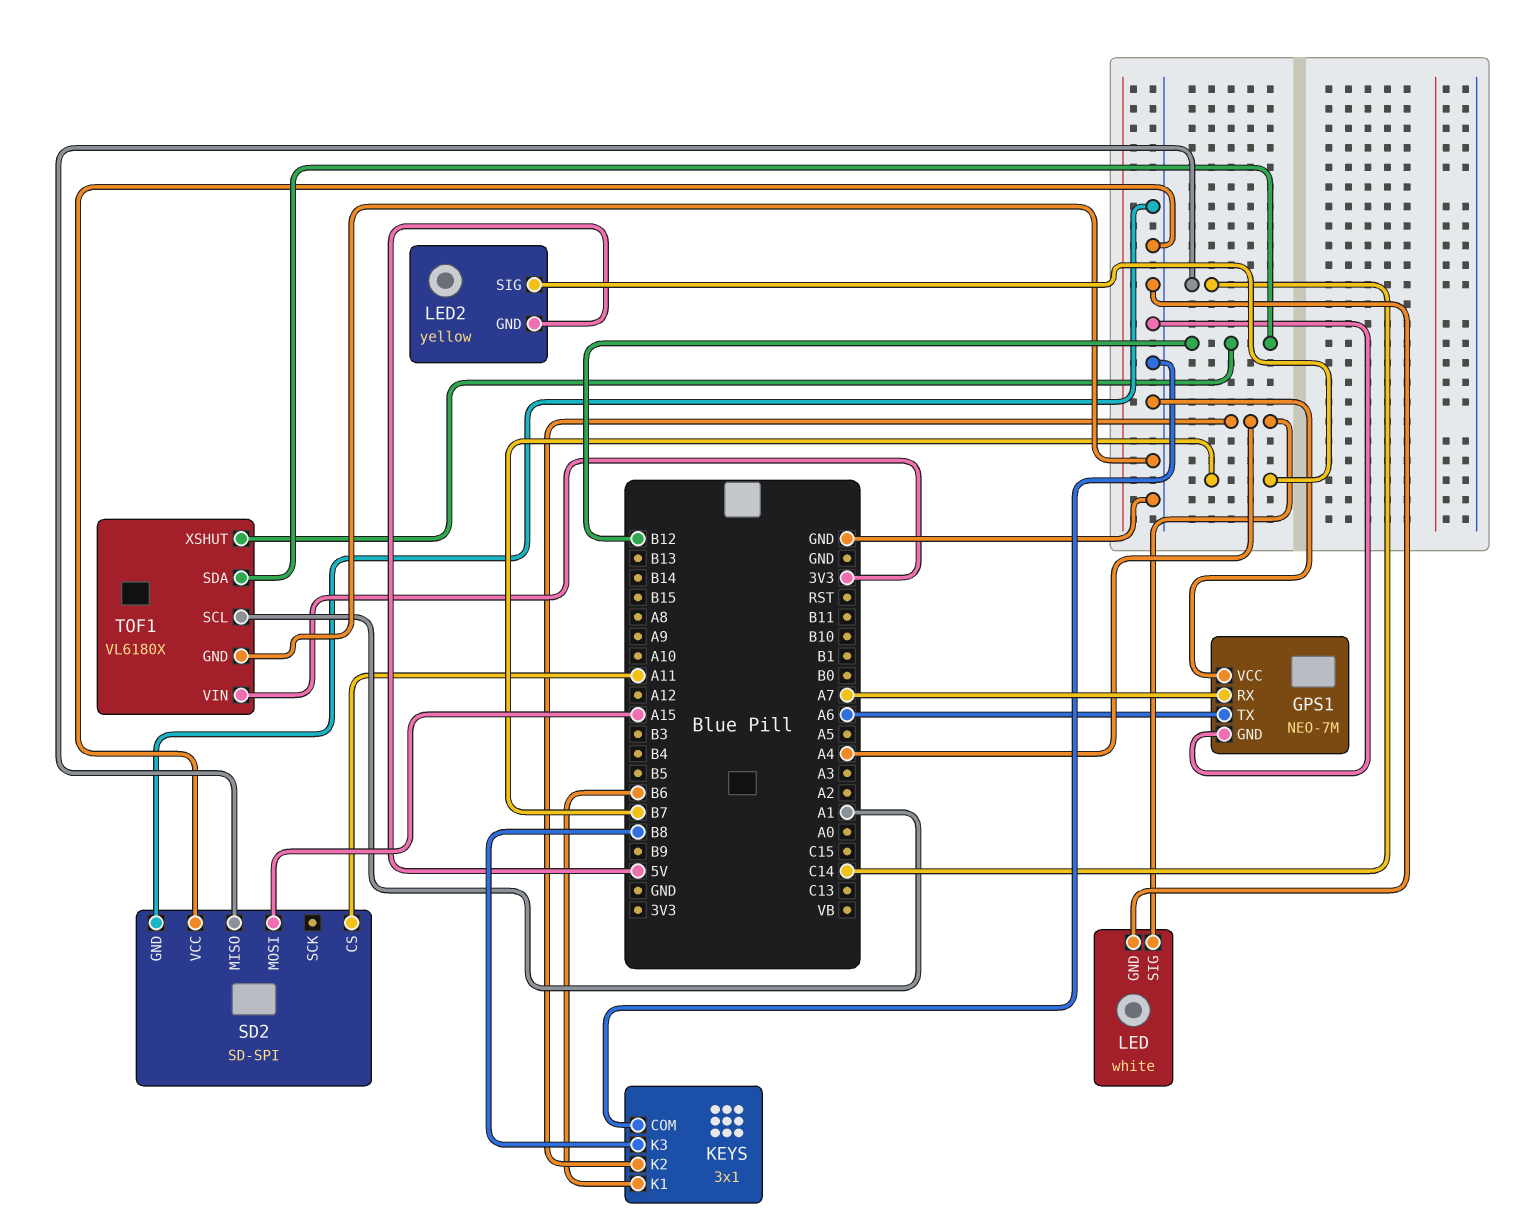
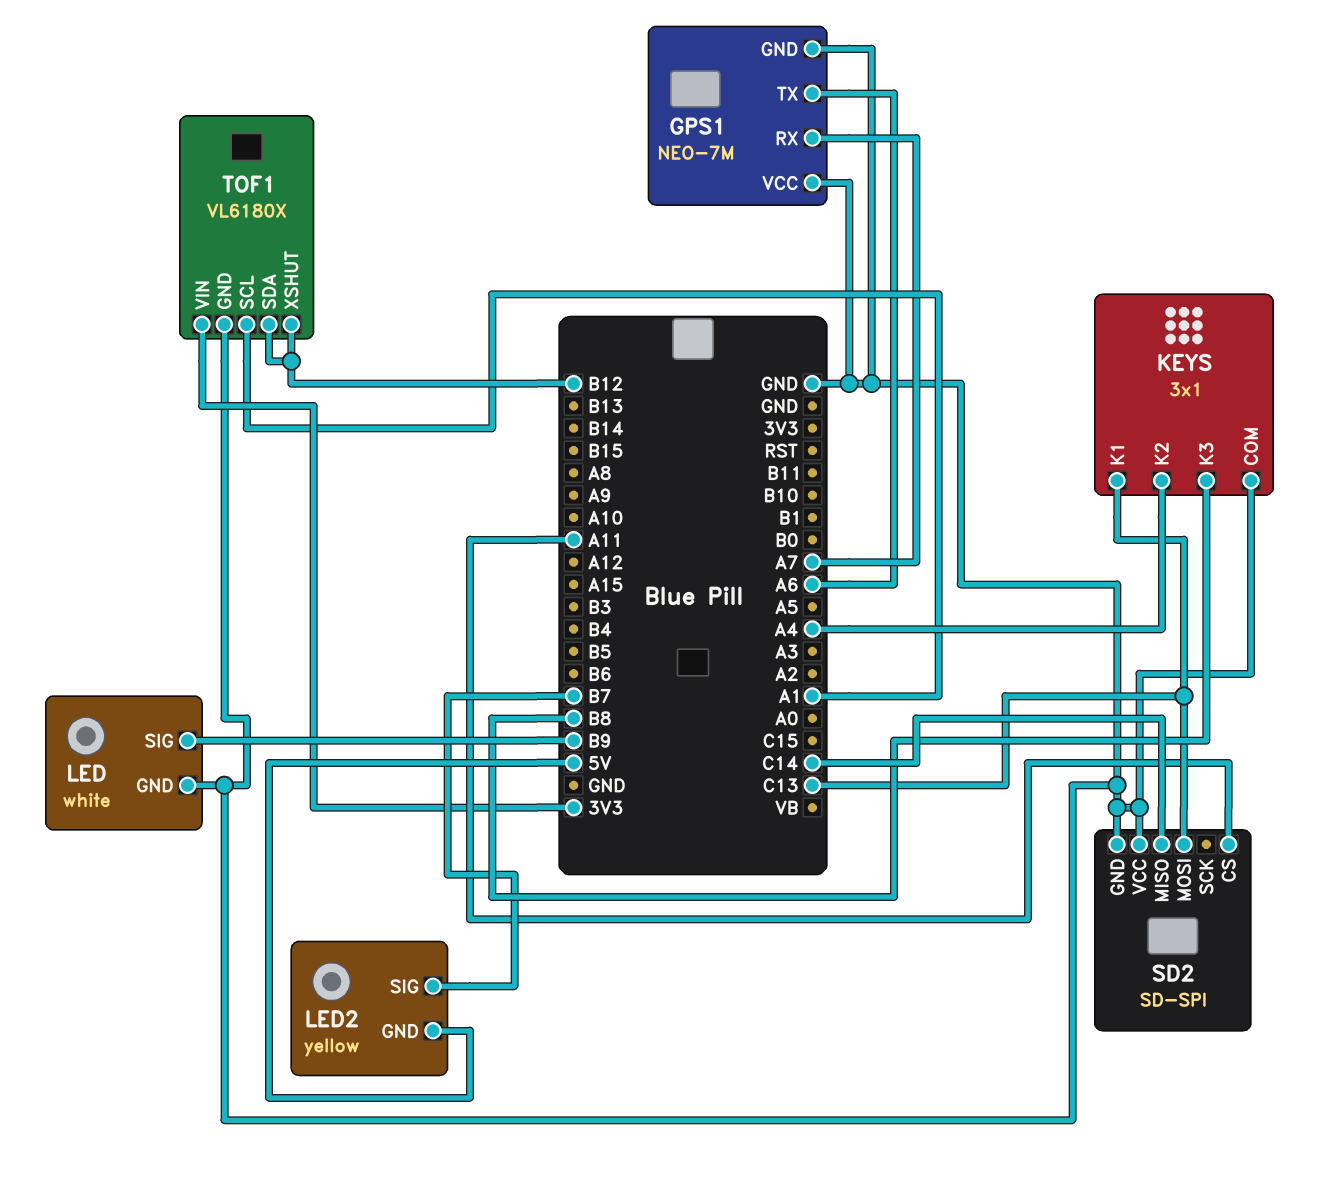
KEYS pin K1: B6 -> C13
LED pin SIG: A4 -> B9
SD2 pin MOSI: A15 -> C13

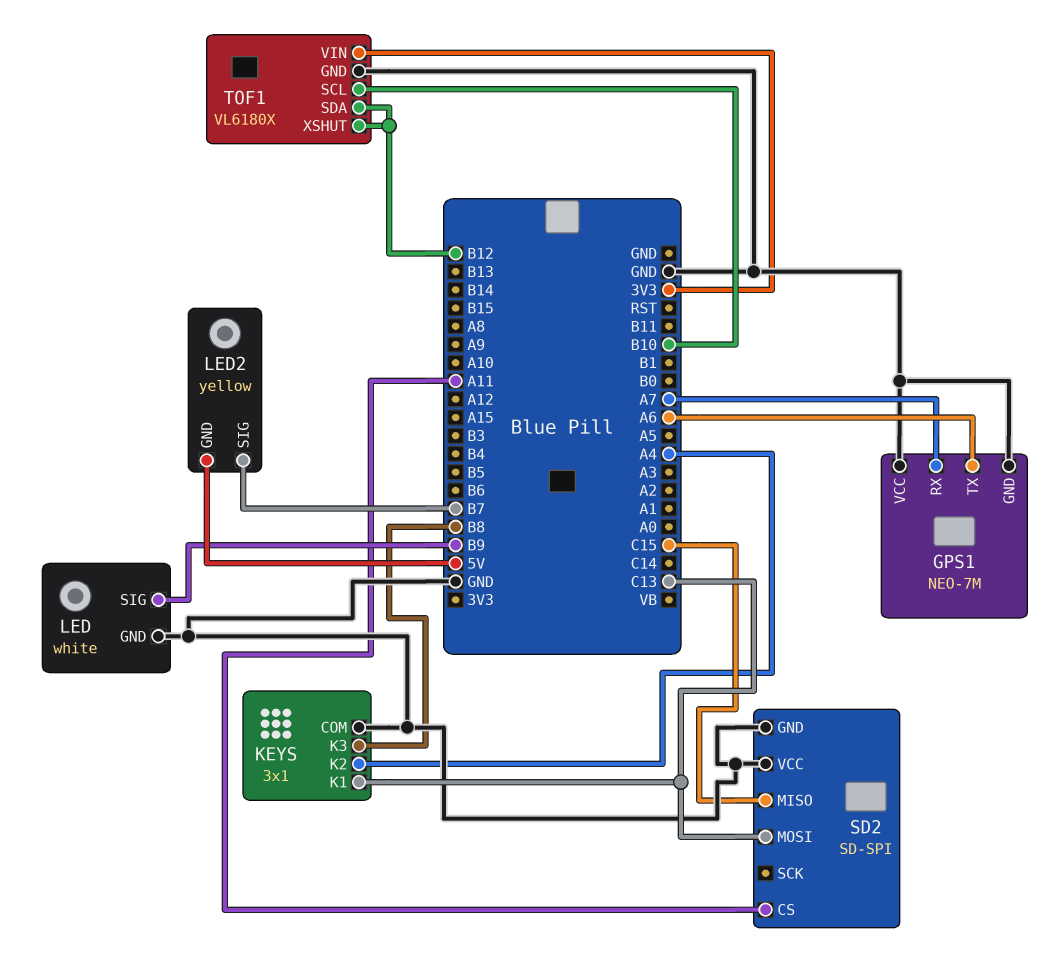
SD2 pin MISO: C14 -> C15
TOF1 pin SCL: A1 -> B10

